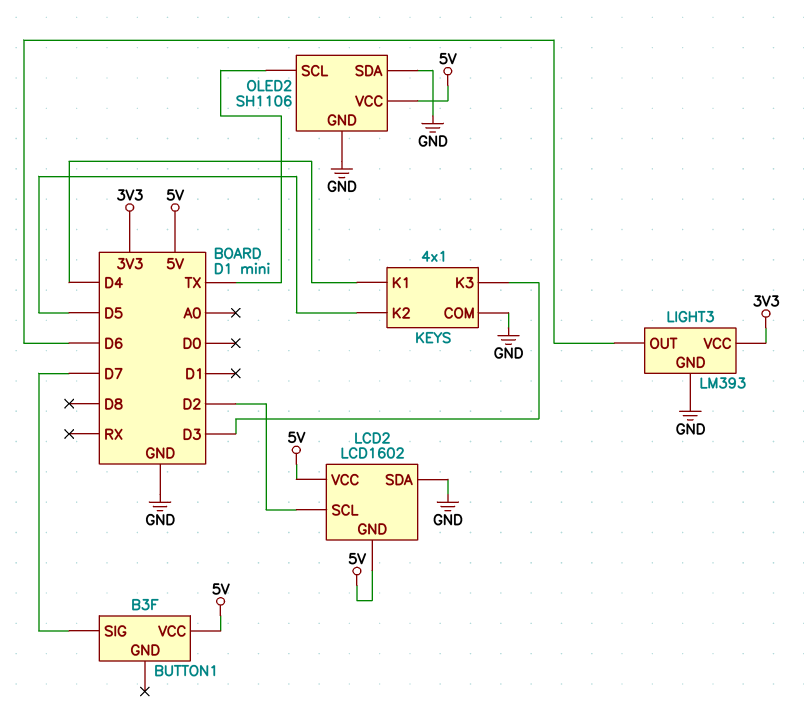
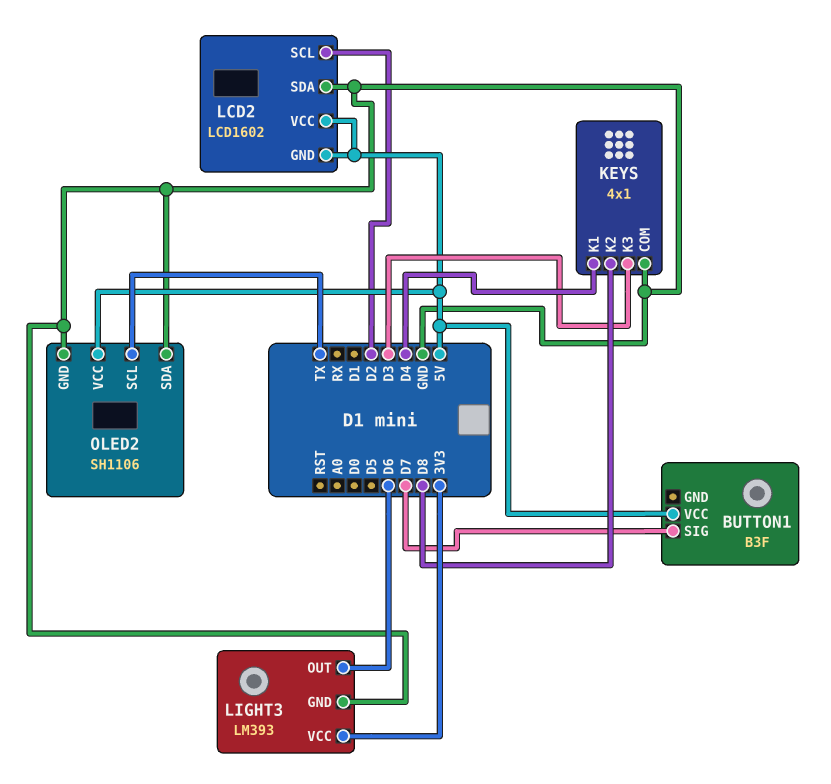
KEYS pin K2: D5 -> D8

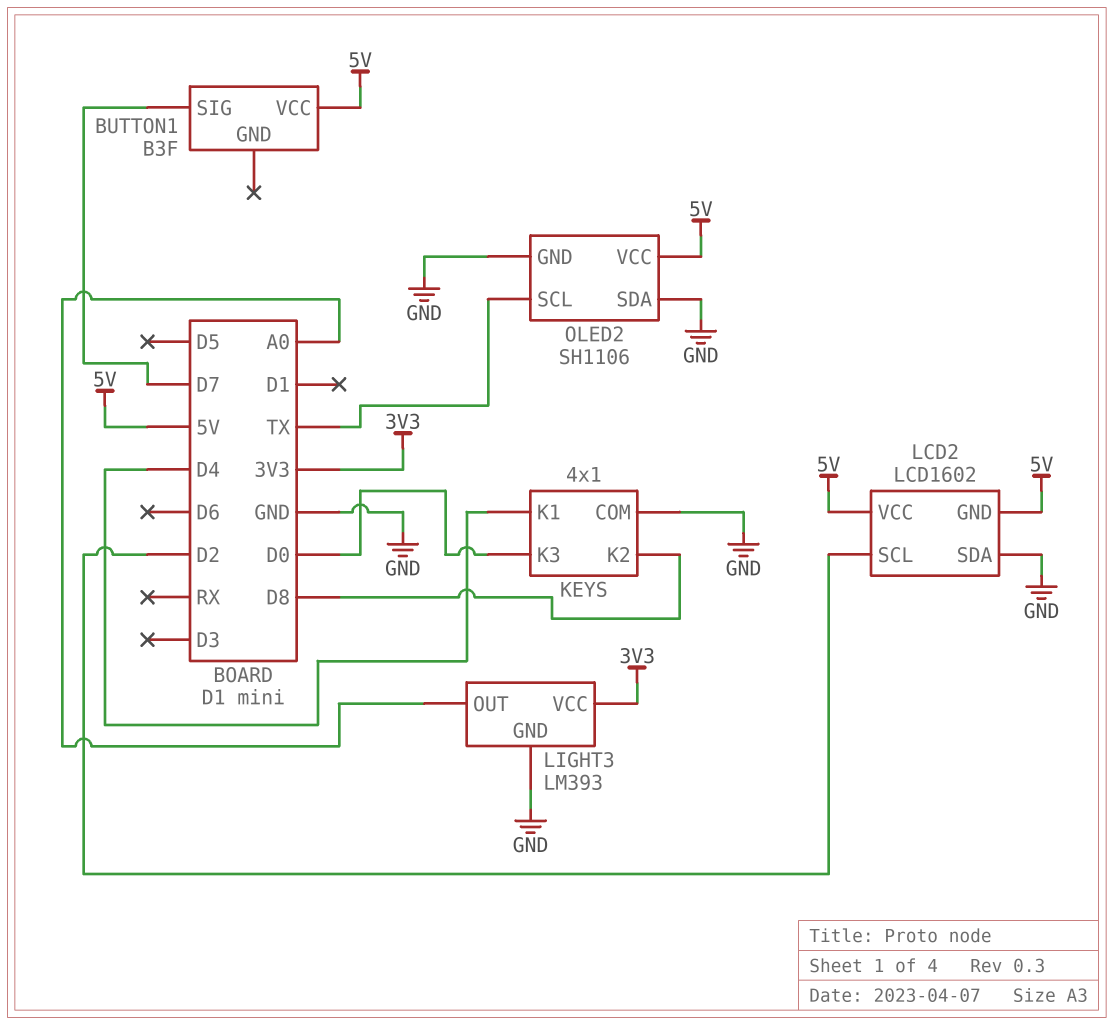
KEYS pin K3: D3 -> D0
LIGHT3 pin OUT: D6 -> A0

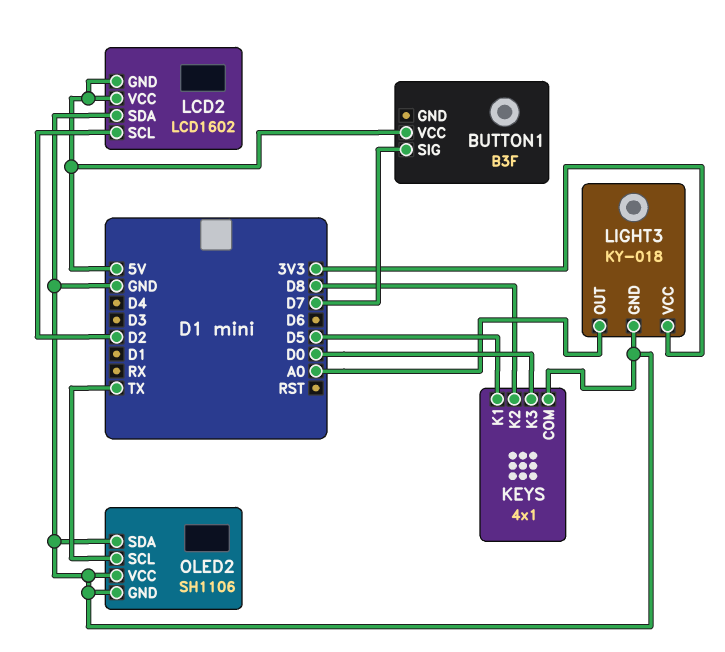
KEYS pin K1: D4 -> D5
LIGHT3: LM393 -> KY-018
OLED2 pin VCC: 5V -> GND

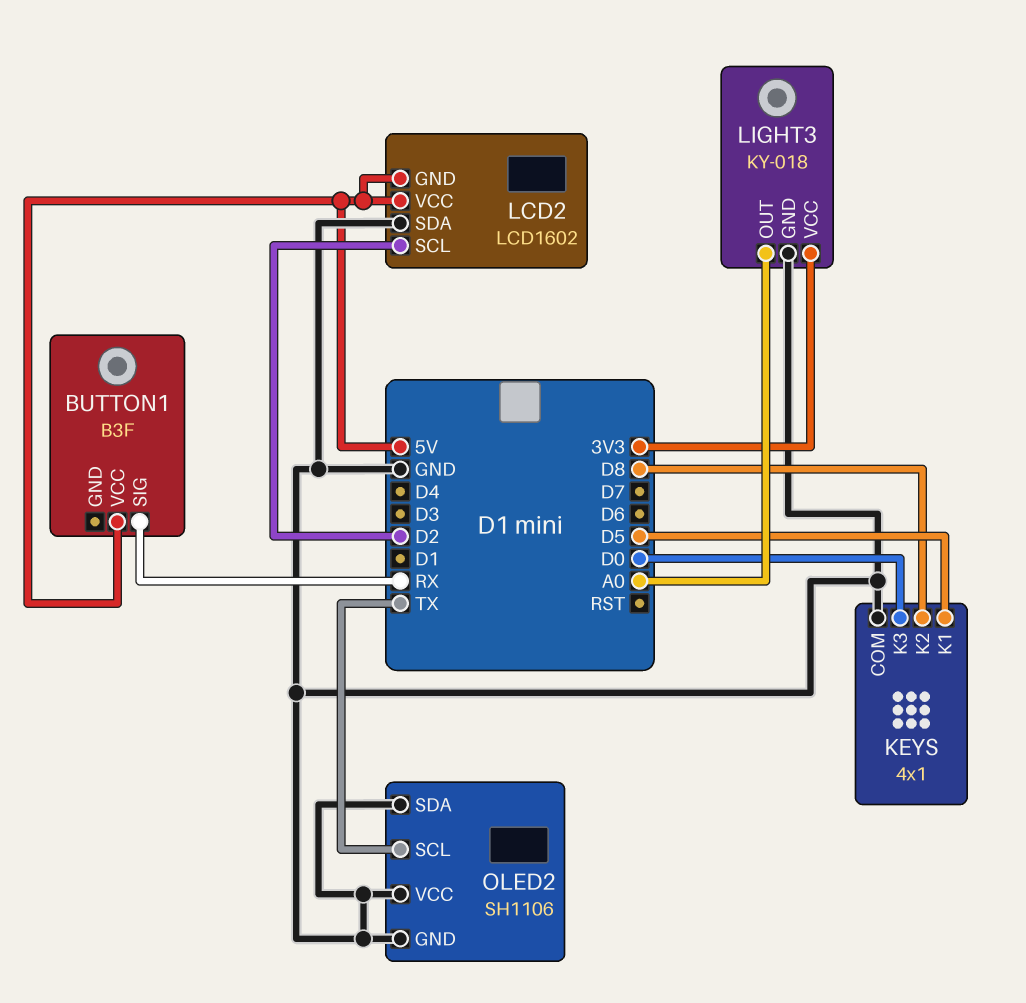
BUTTON1 pin SIG: D7 -> RX

